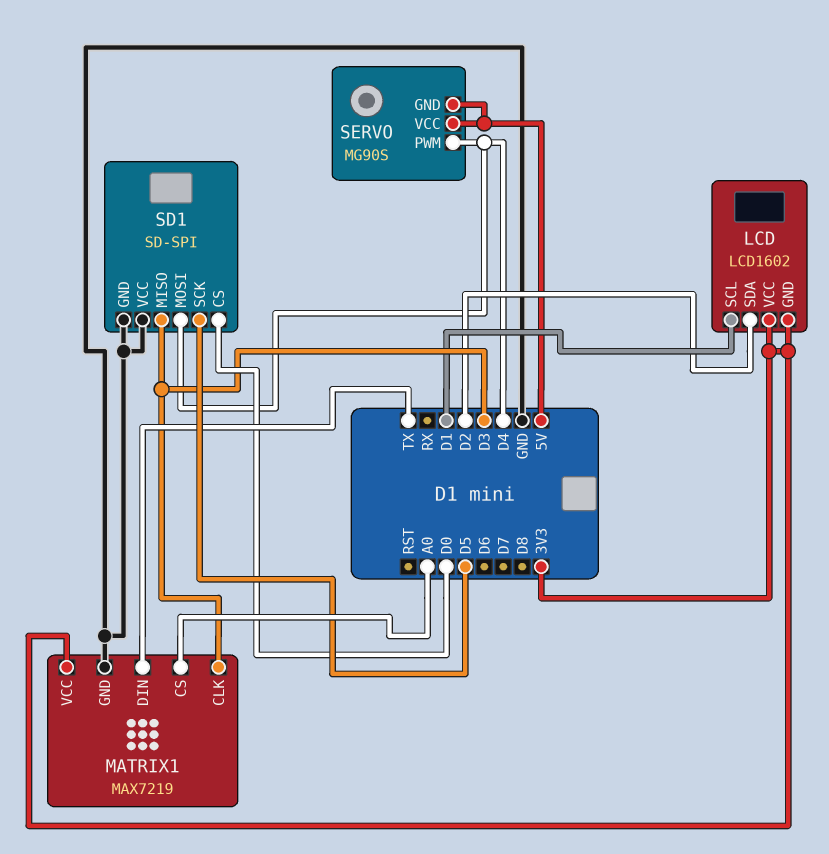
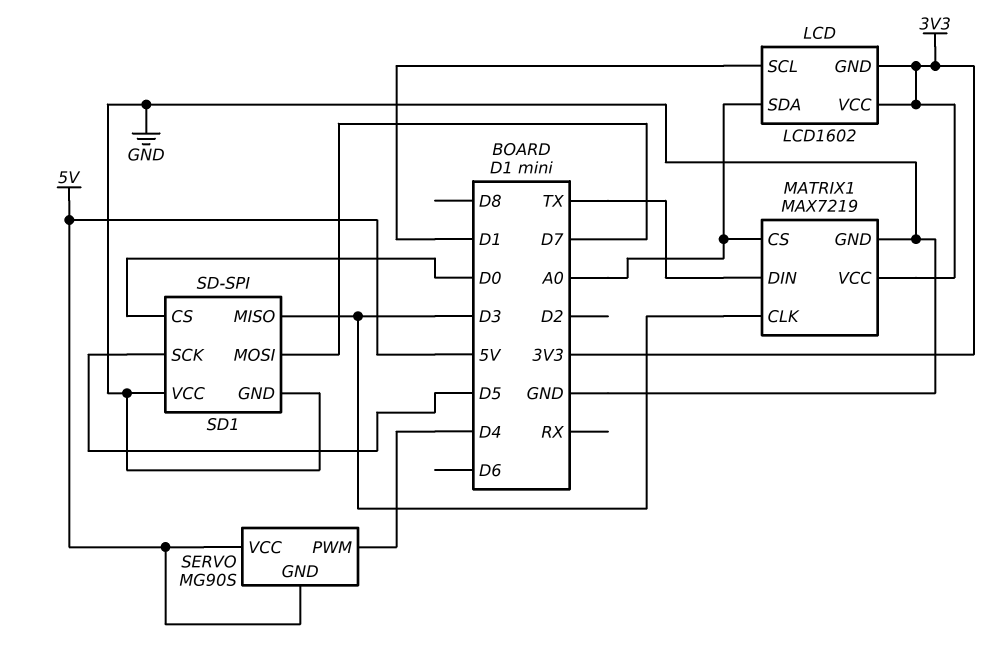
LCD pin SDA: D2 -> A0
SD1 pin MOSI: D4 -> D7

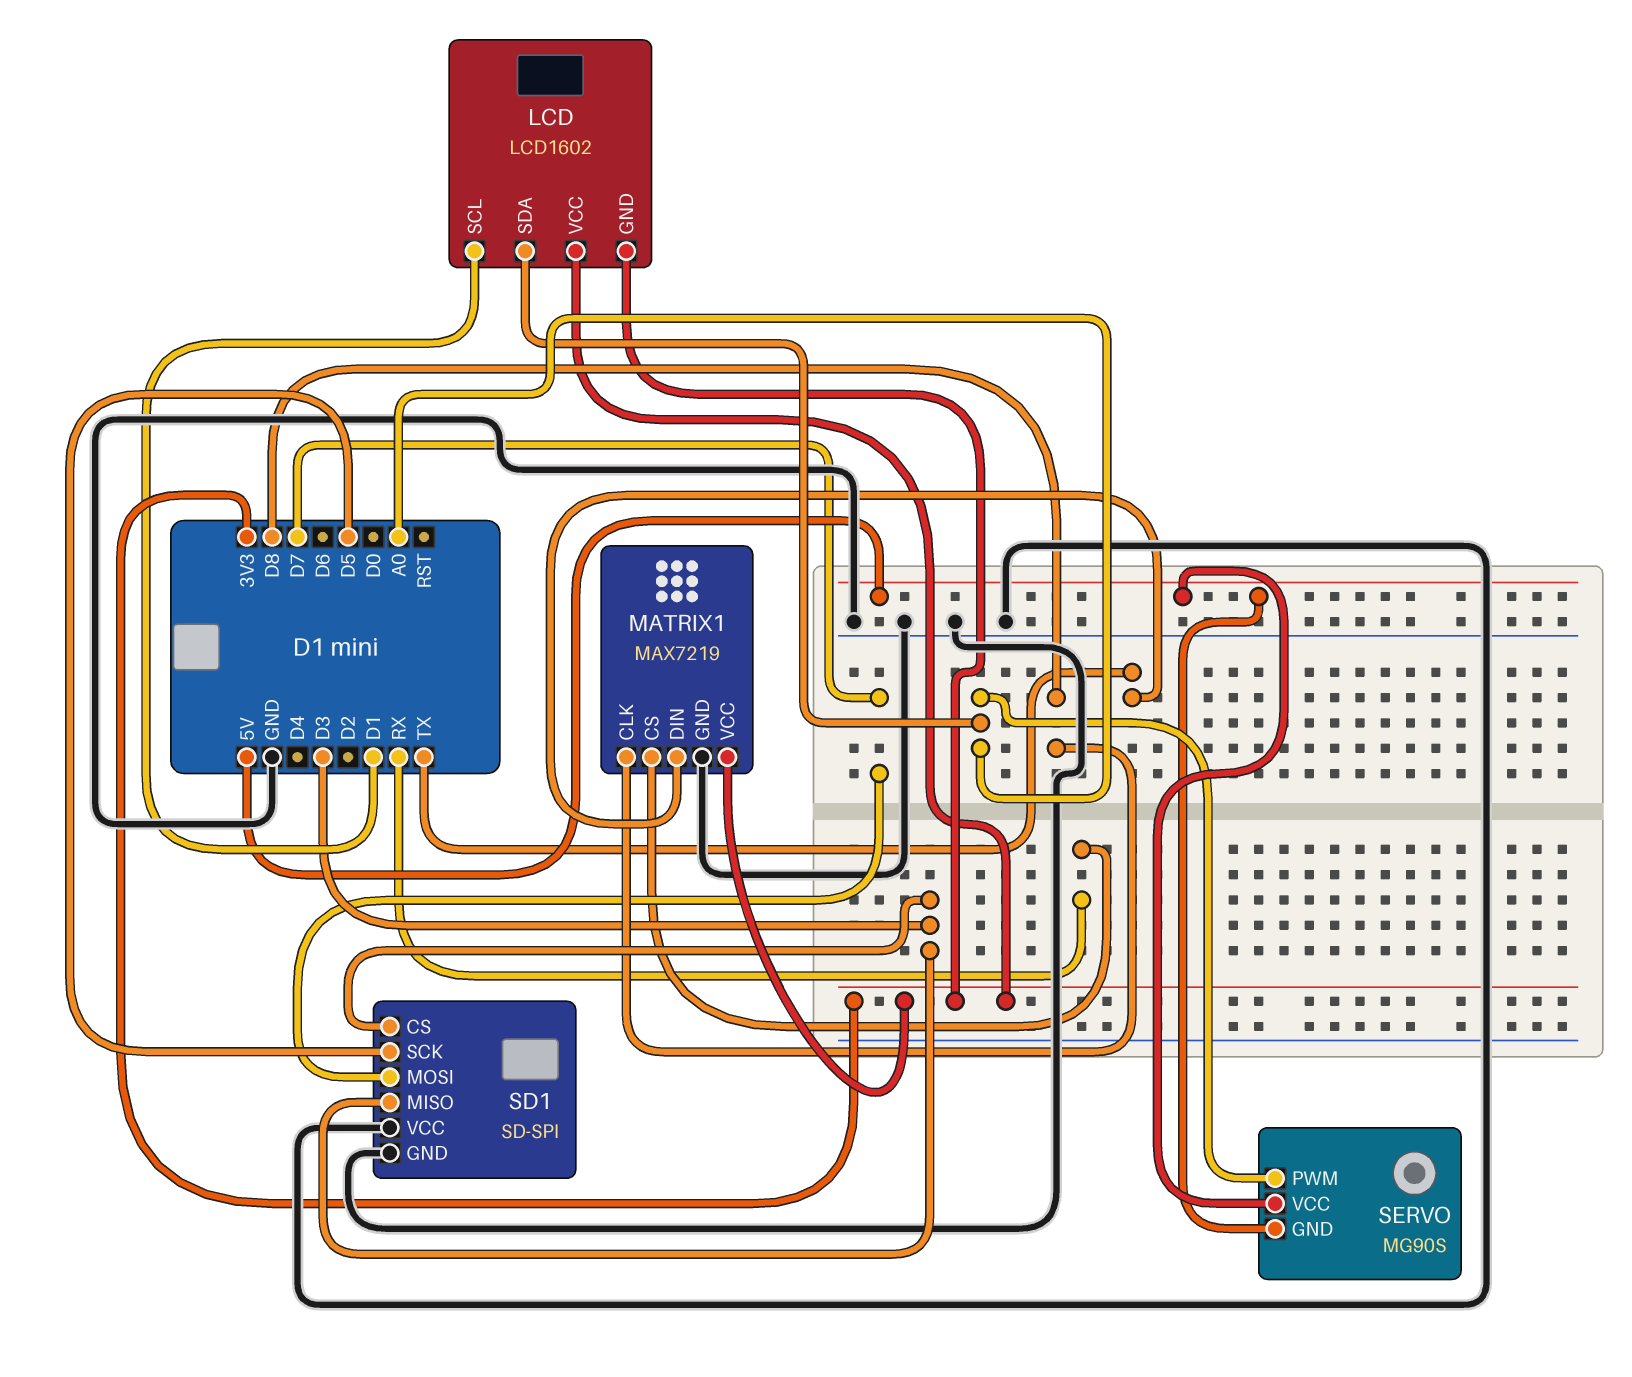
MATRIX1 pin CLK: D3 -> D8
MATRIX1 pin CS: A0 -> RX
SD1 pin CS: D0 -> D3
SERVO pin PWM: D4 -> A0

